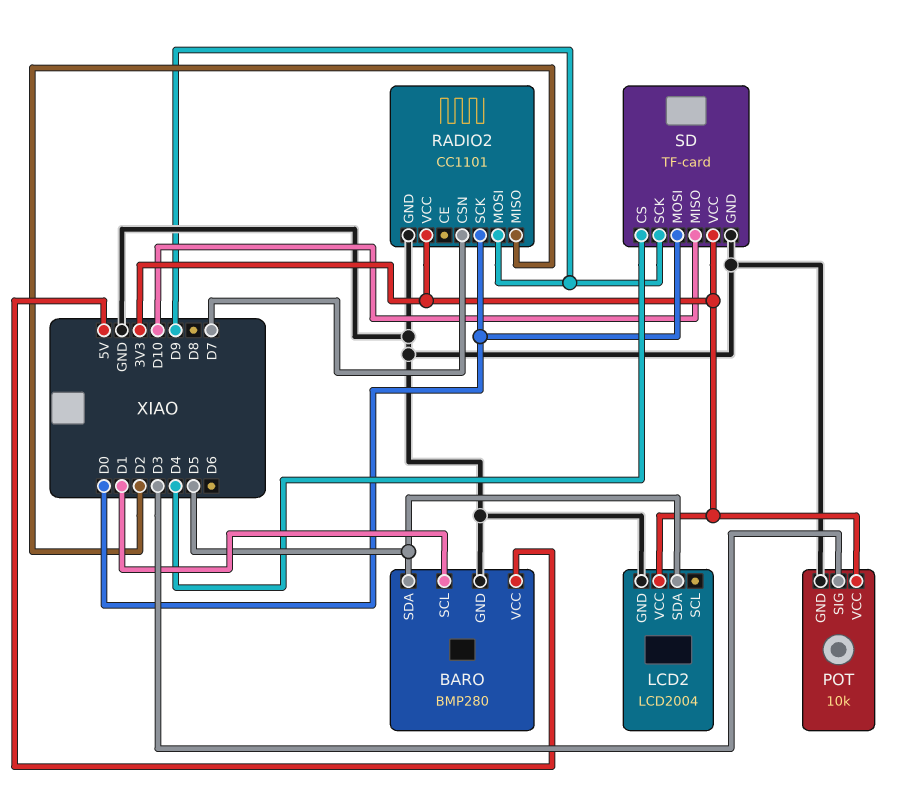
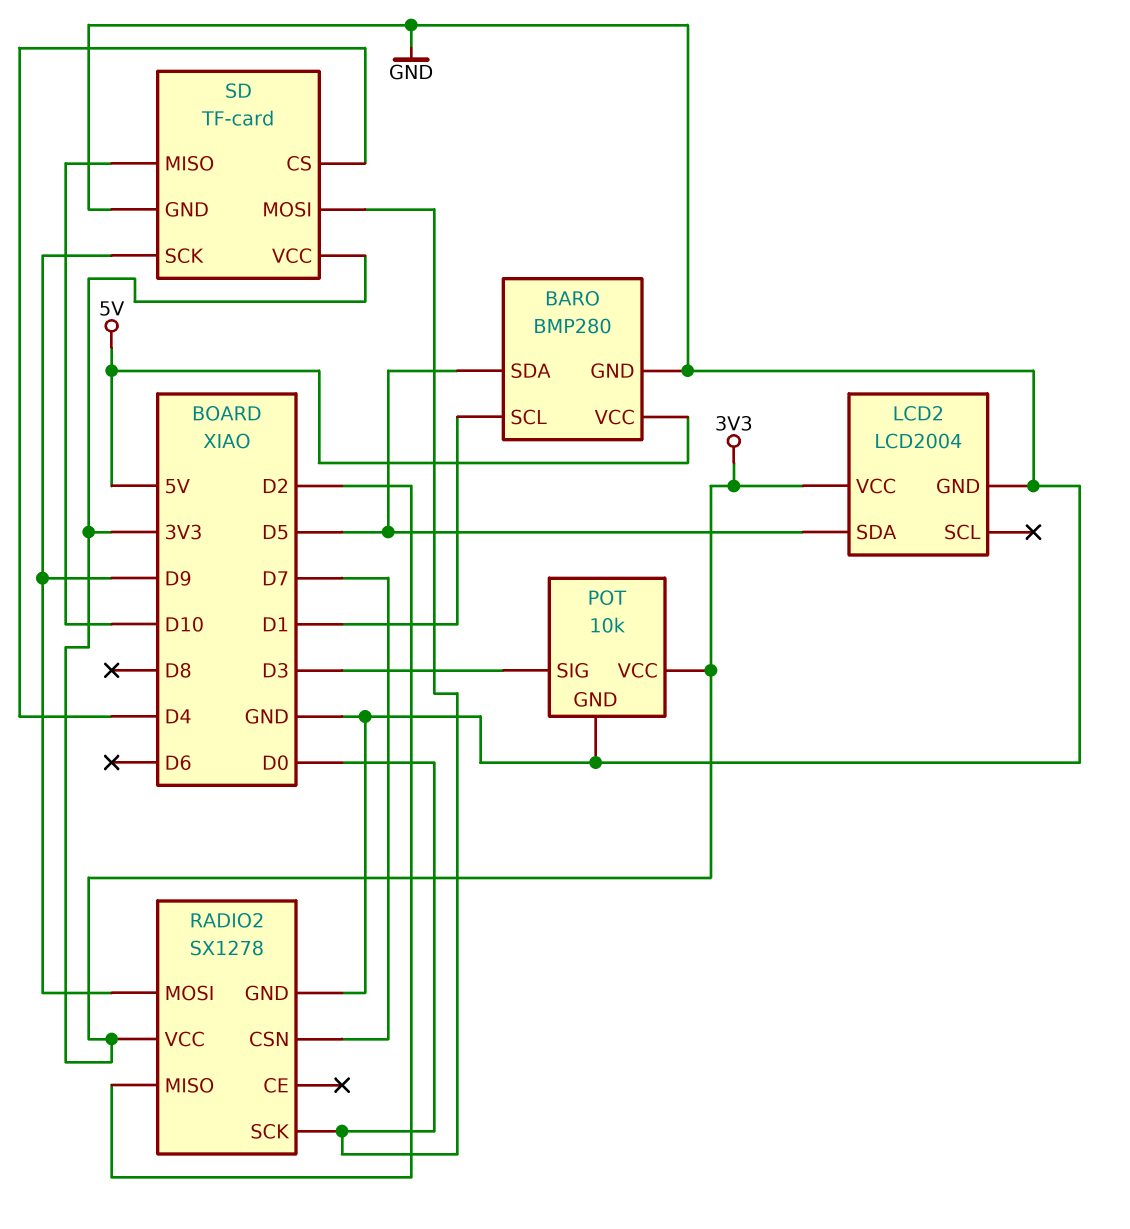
RADIO2: CC1101 -> SX1278

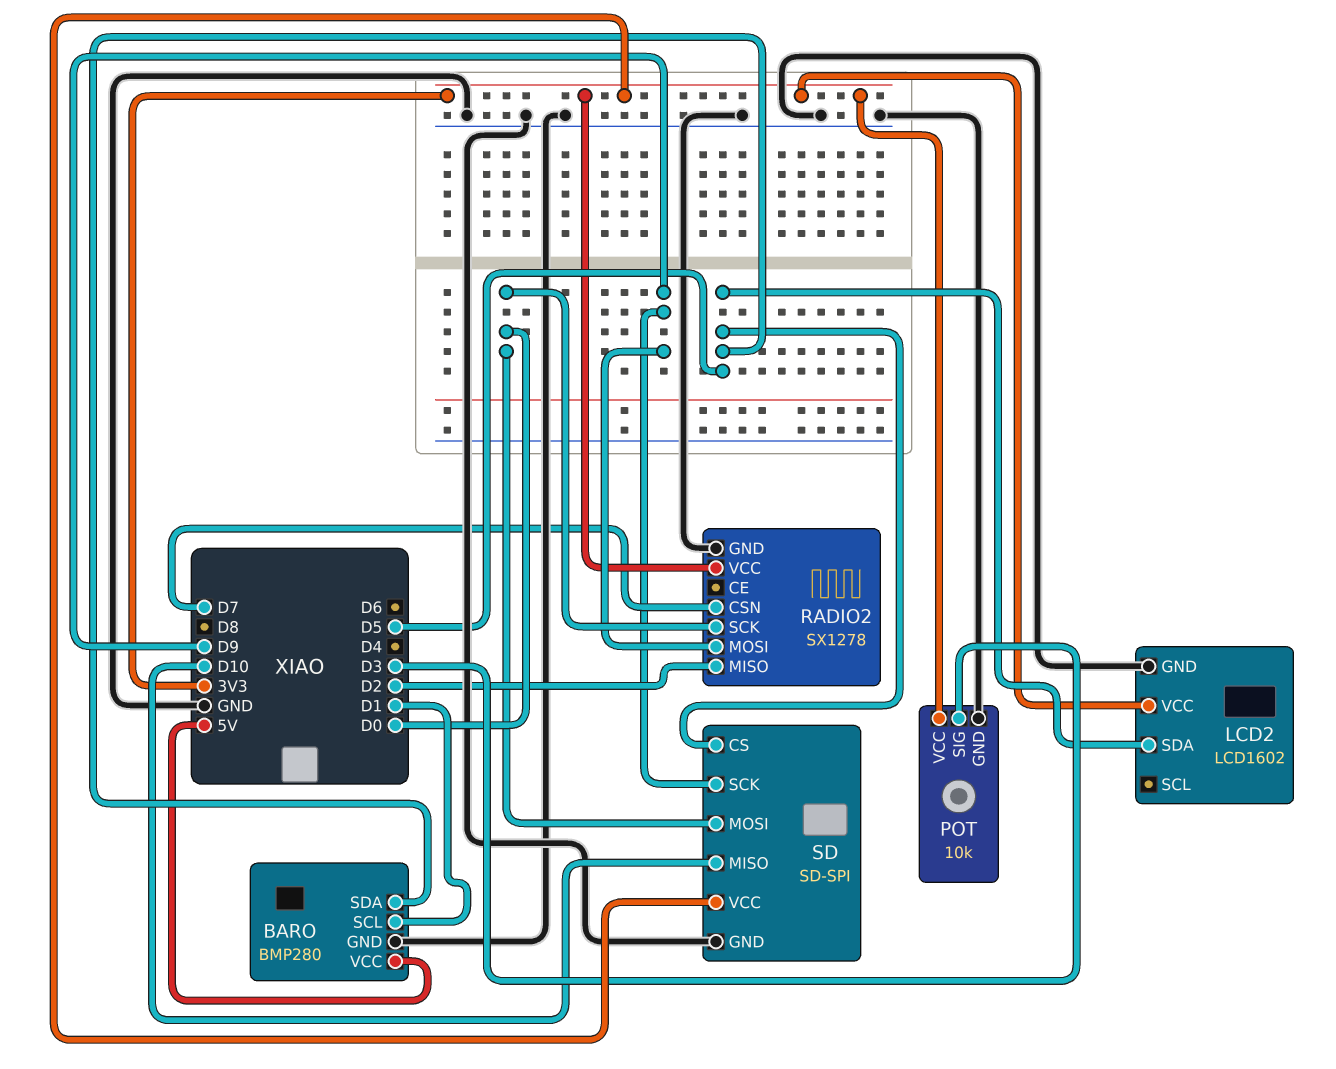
LCD2: LCD2004 -> LCD1602
SD: TF-card -> SD-SPI
SD pin CS: D4 -> D5

